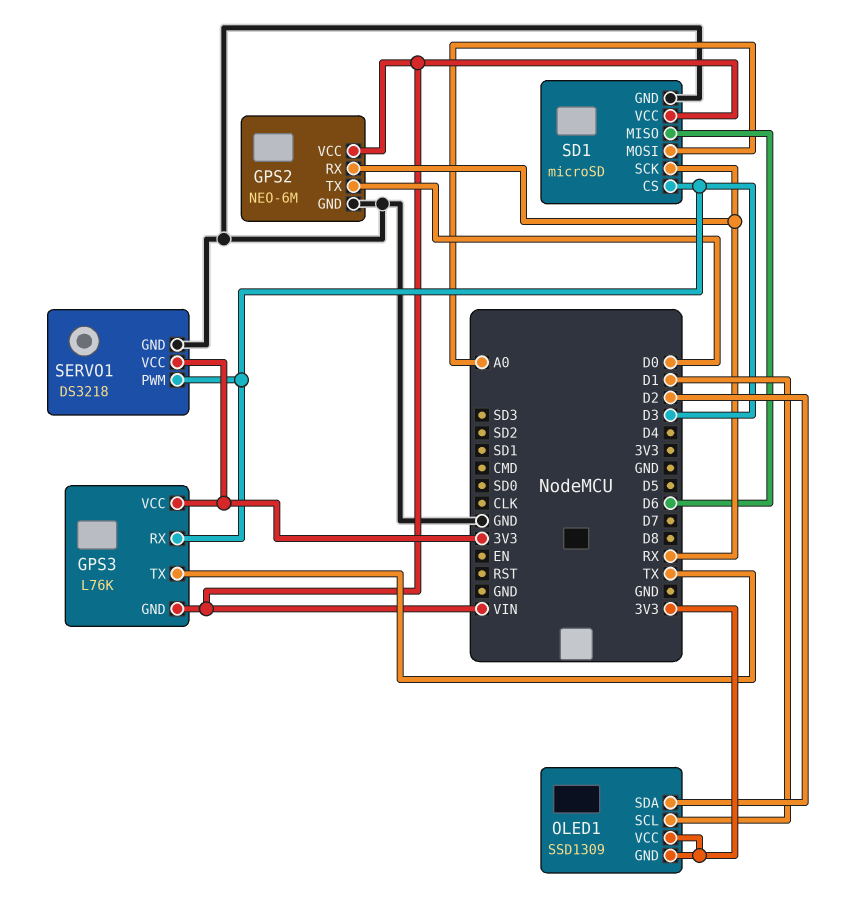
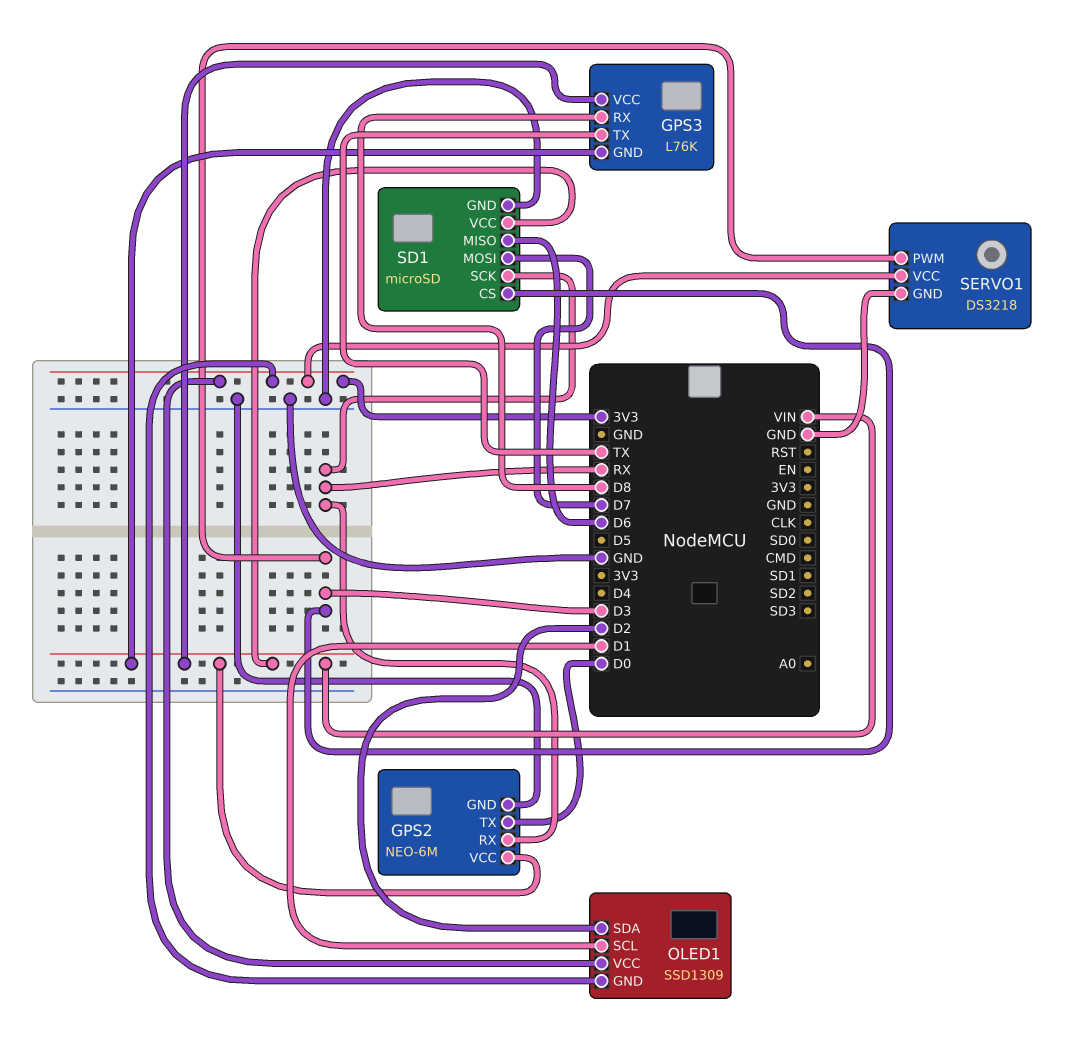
GPS3 pin RX: D3 -> D8
GPS3 pin VCC: 3V3 -> VIN
SD1 pin MOSI: A0 -> D7

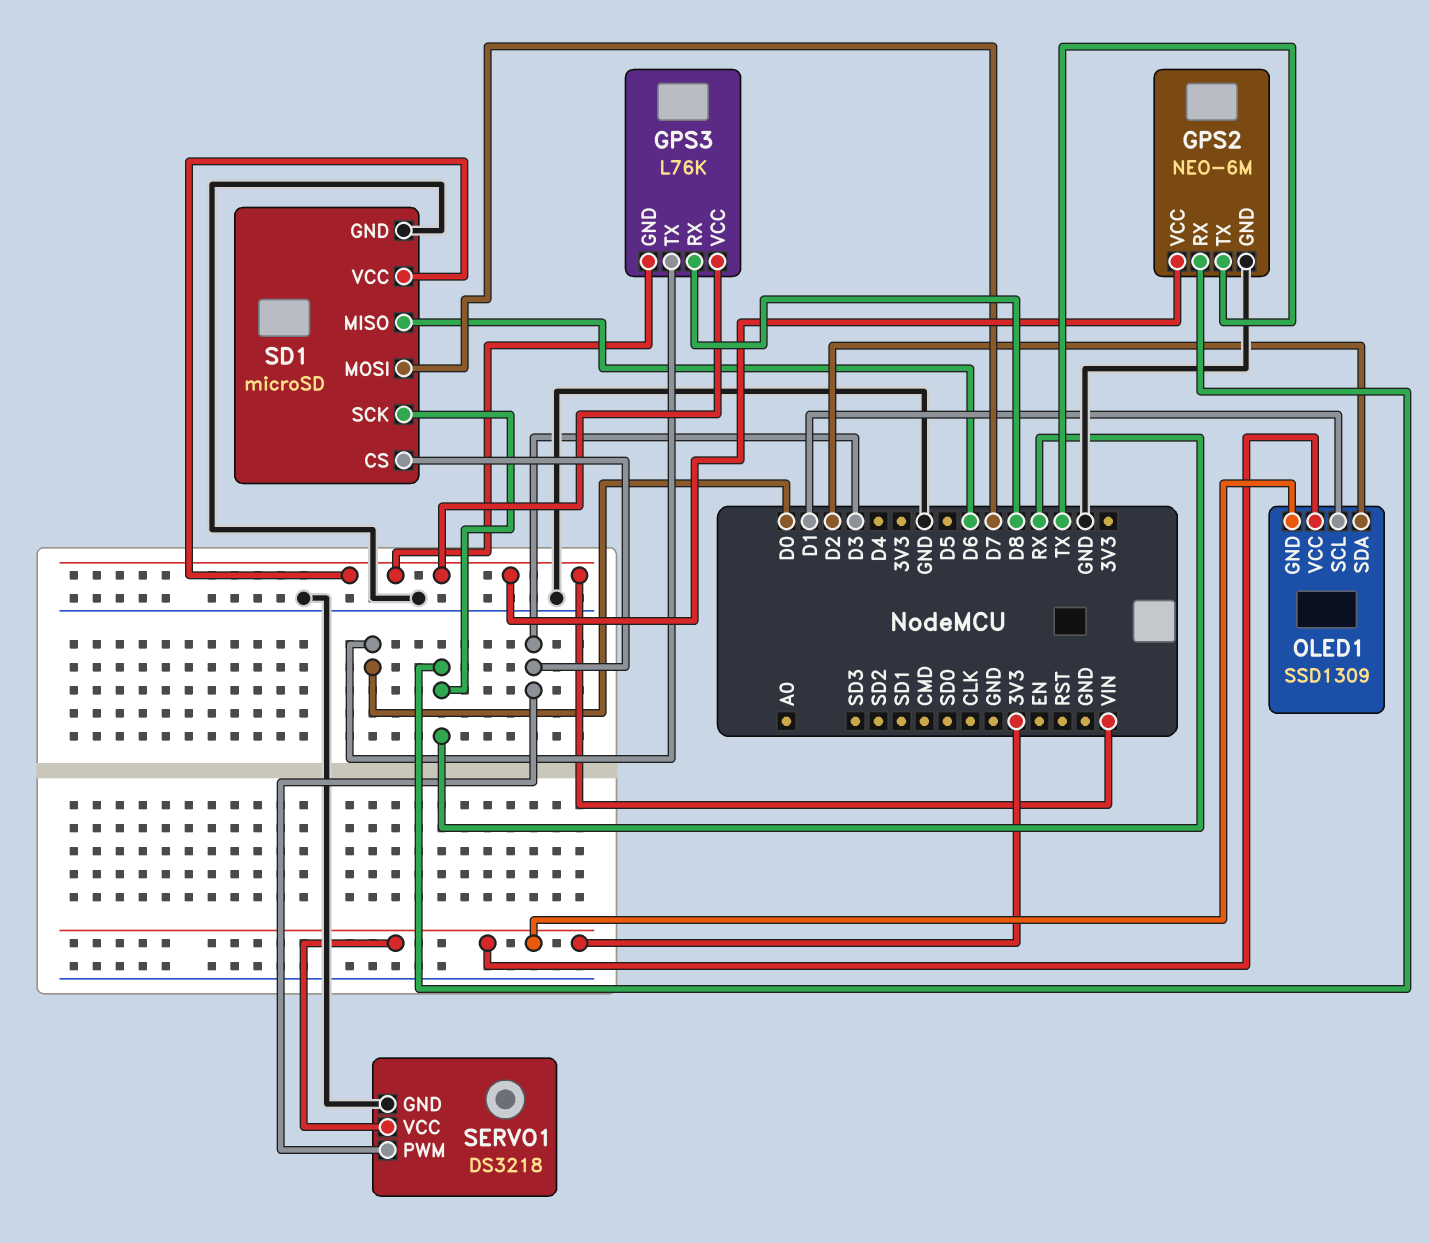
GPS2 pin TX: D0 -> TX
GPS3 pin TX: TX -> D0

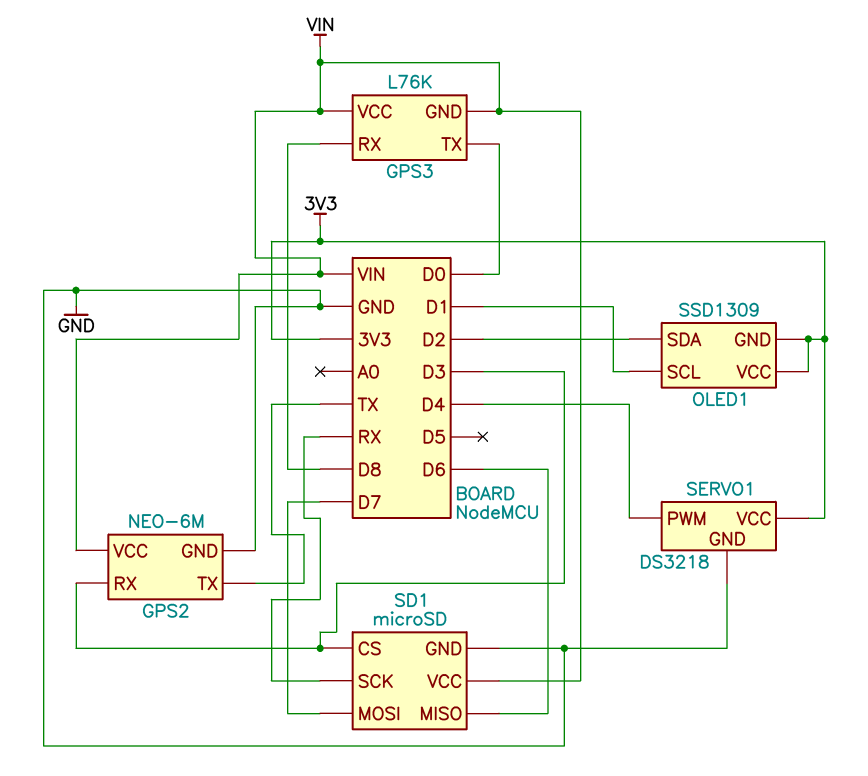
GPS2 pin RX: RX -> D3
SERVO1 pin PWM: D3 -> D4

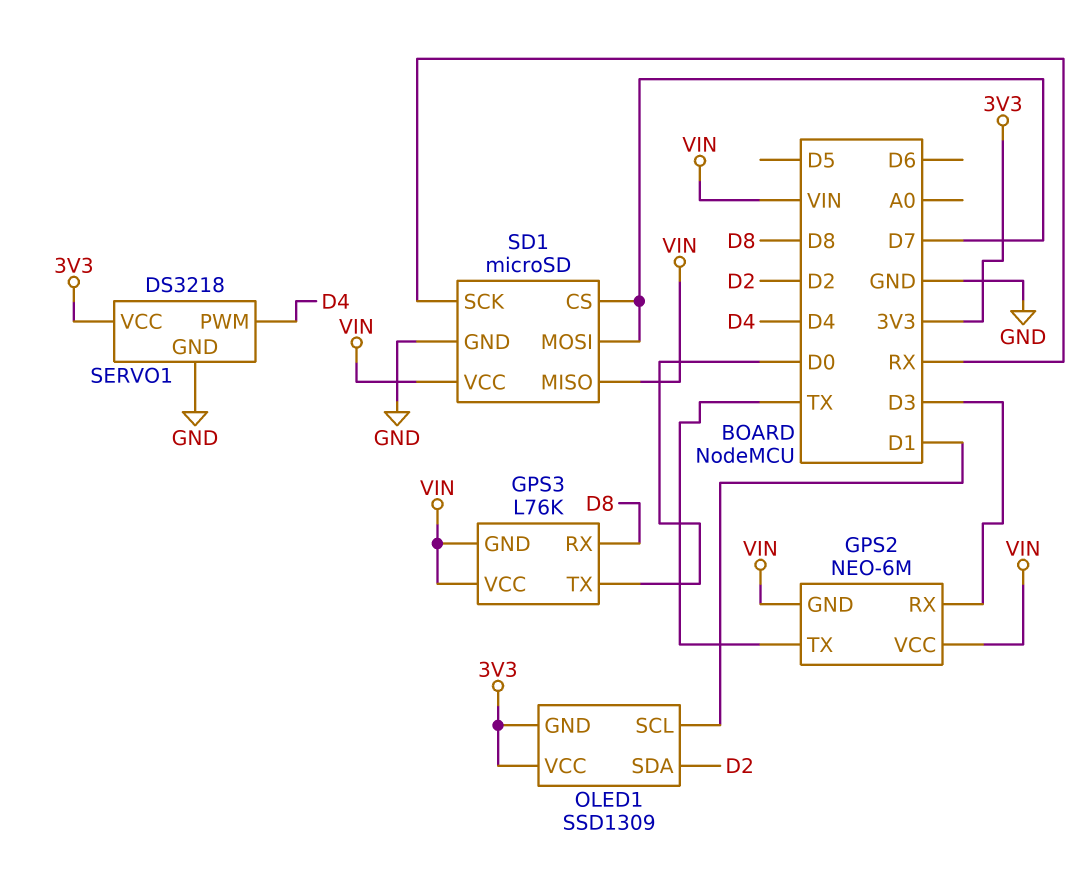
GPS2 pin GND: GND -> VIN
SD1 pin CS: D3 -> D7
SD1 pin MISO: D6 -> VIN

